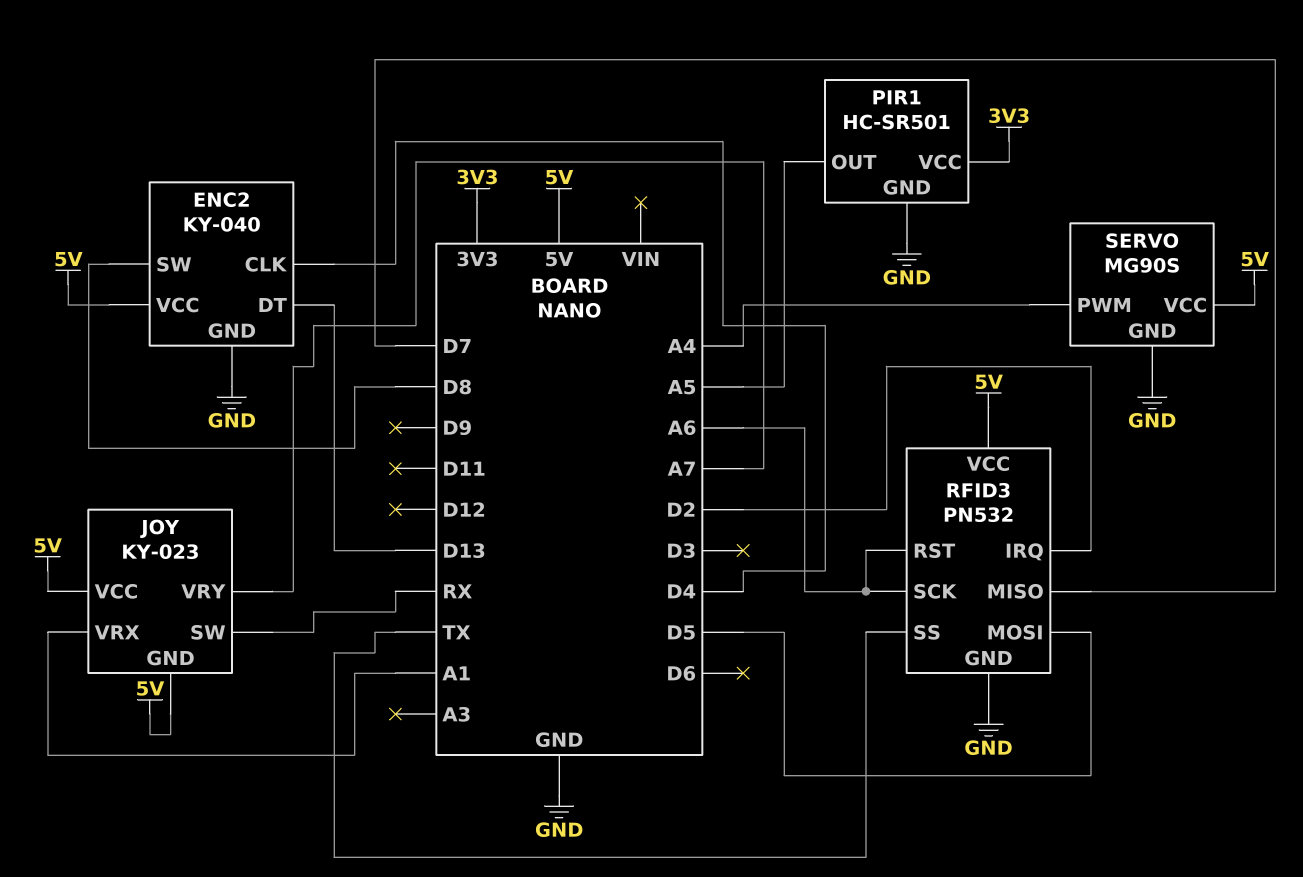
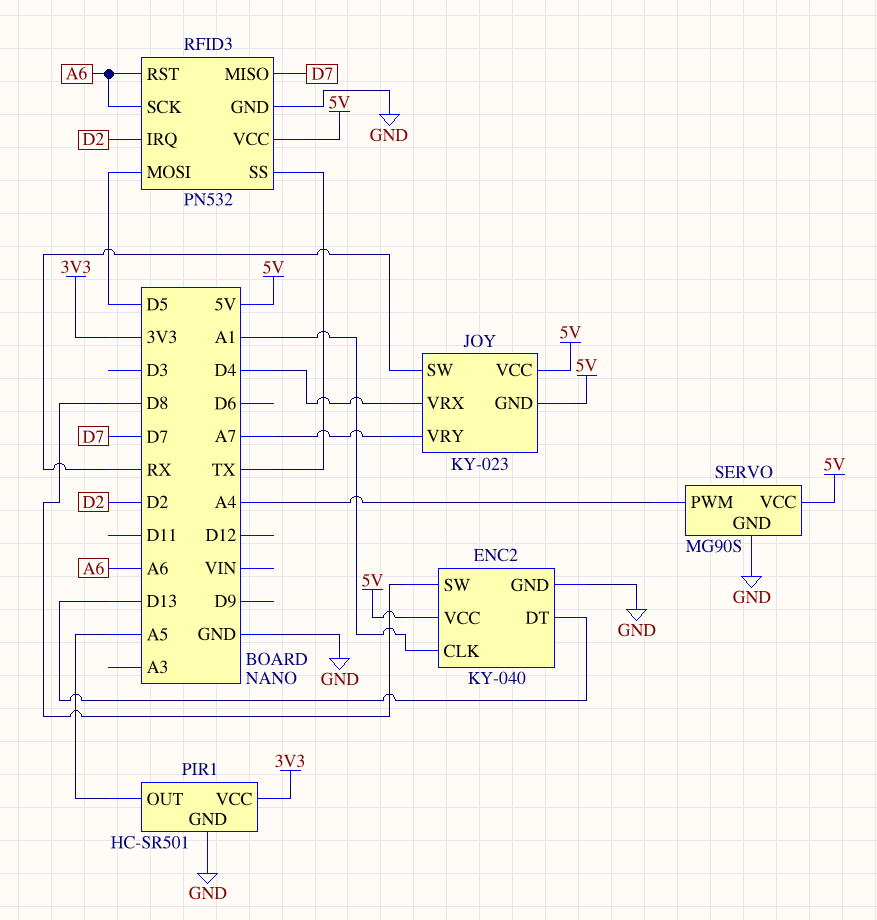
ENC2 pin CLK: D4 -> A1
JOY pin VRX: A1 -> D4

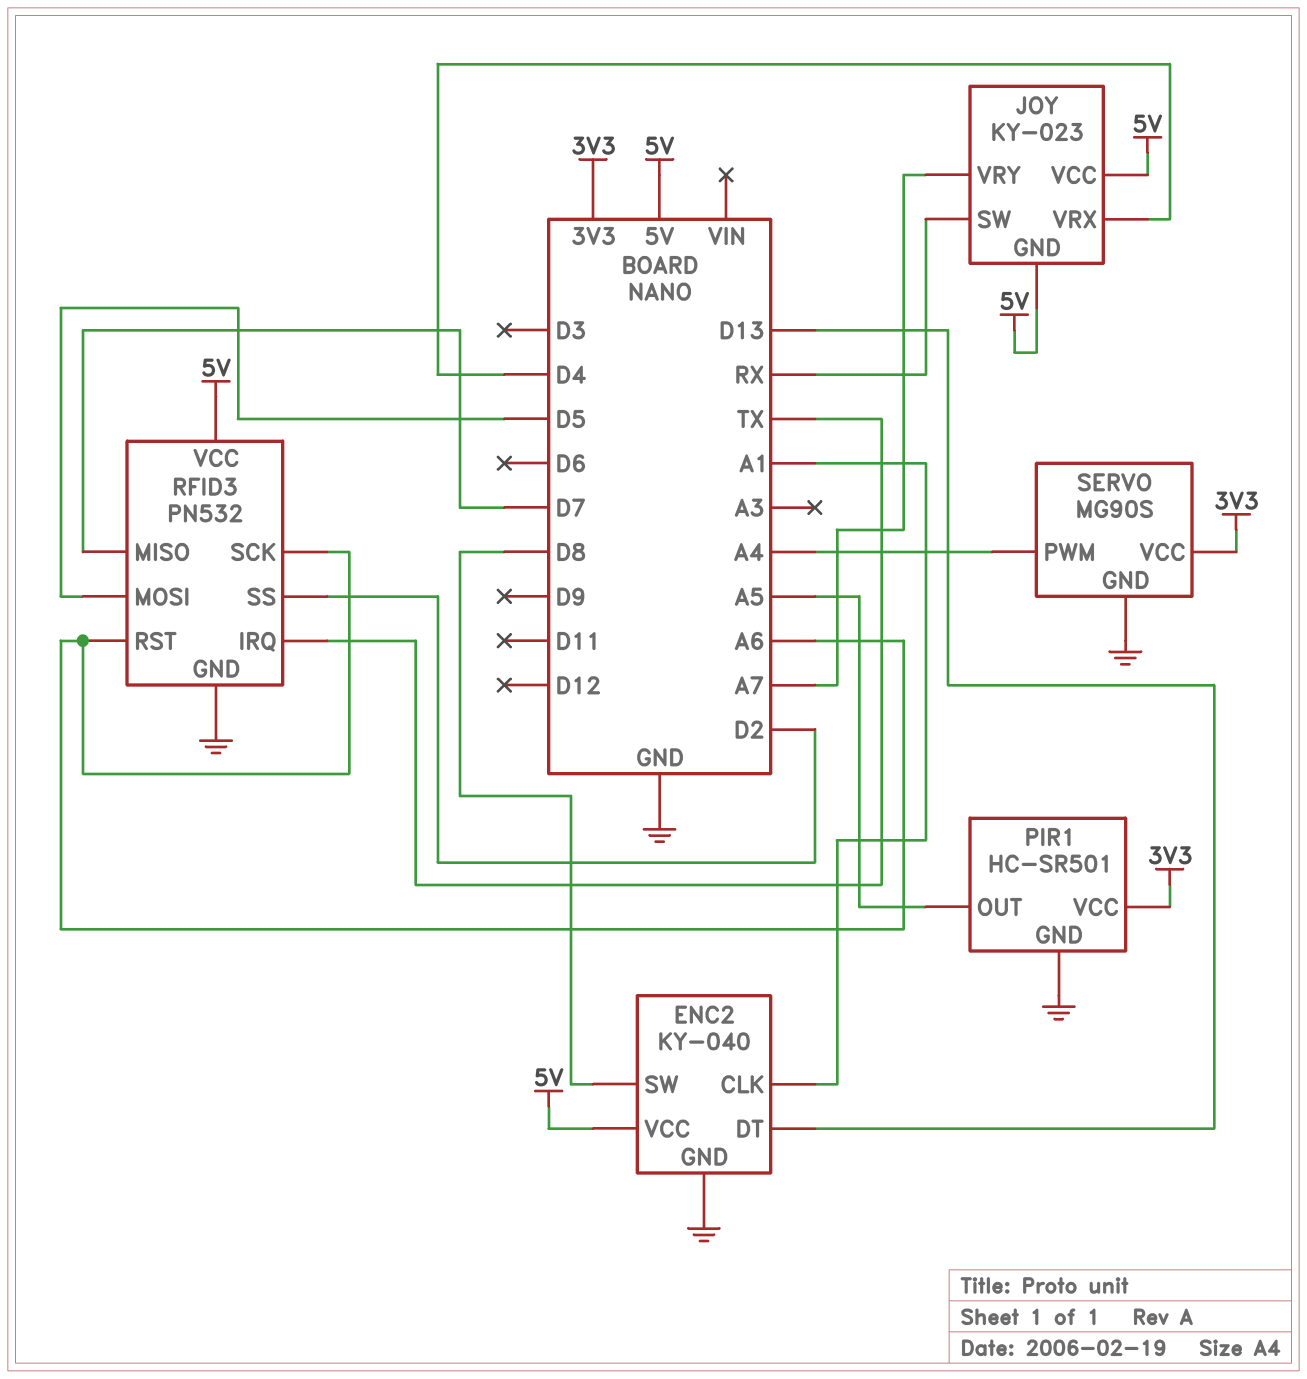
RFID3 pin IRQ: D2 -> TX
RFID3 pin SS: TX -> D2
SERVO pin VCC: 5V -> 3V3

